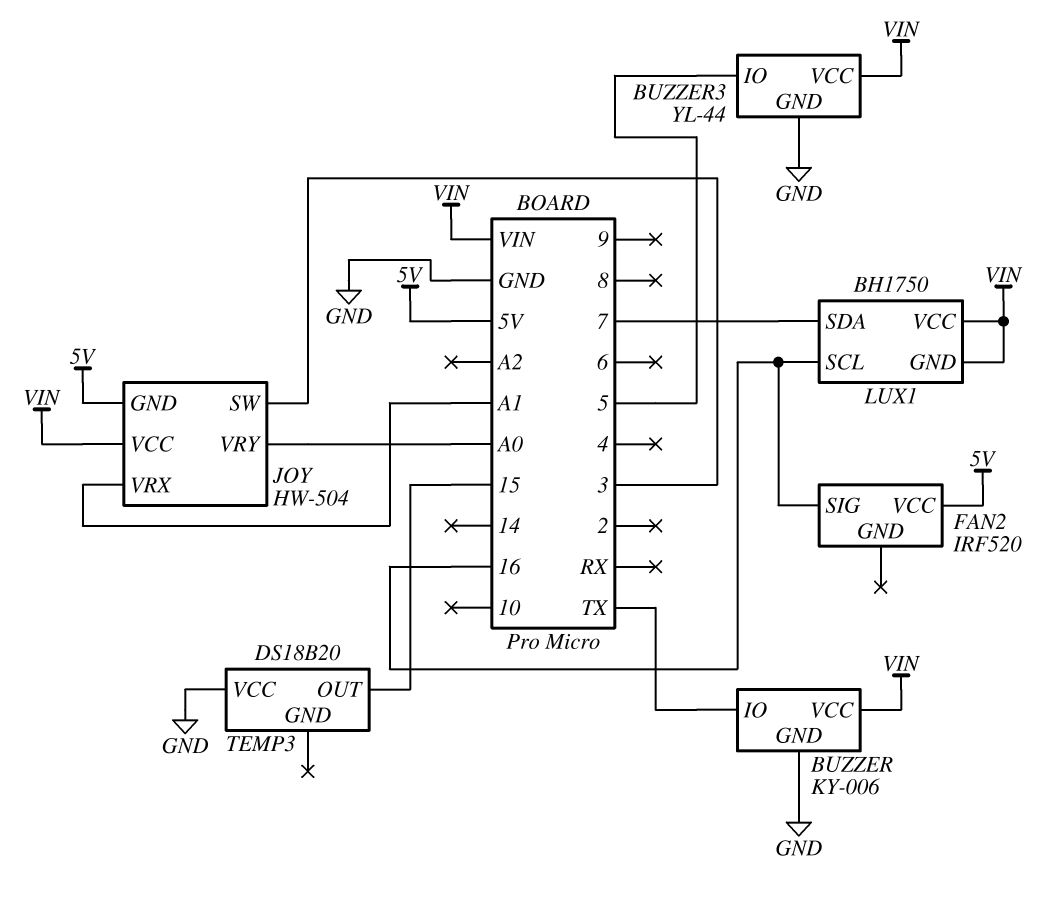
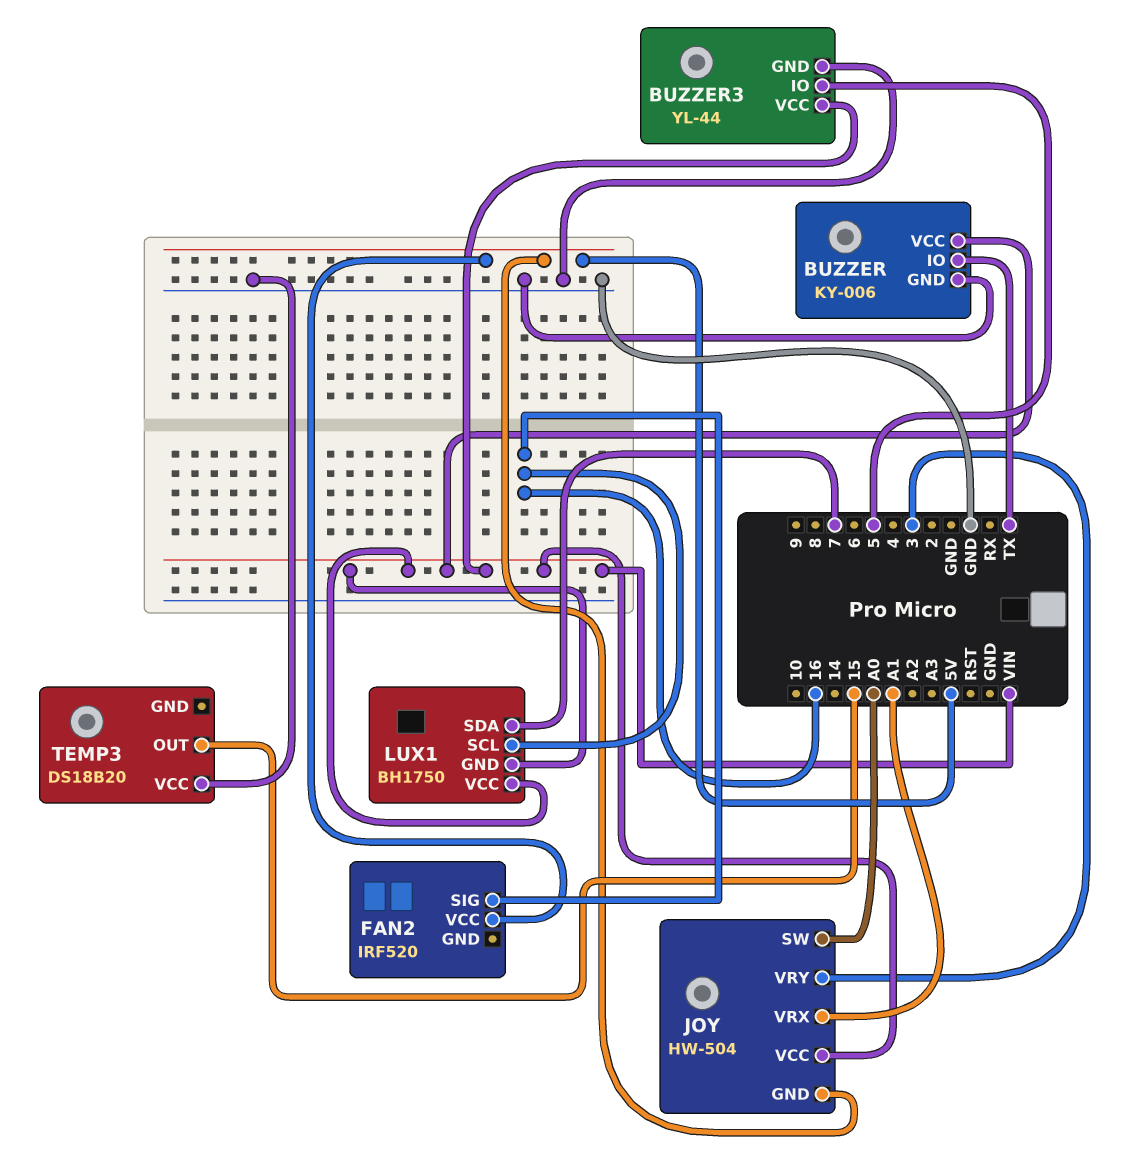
JOY pin SW: 3 -> A0
JOY pin VRY: A0 -> 3

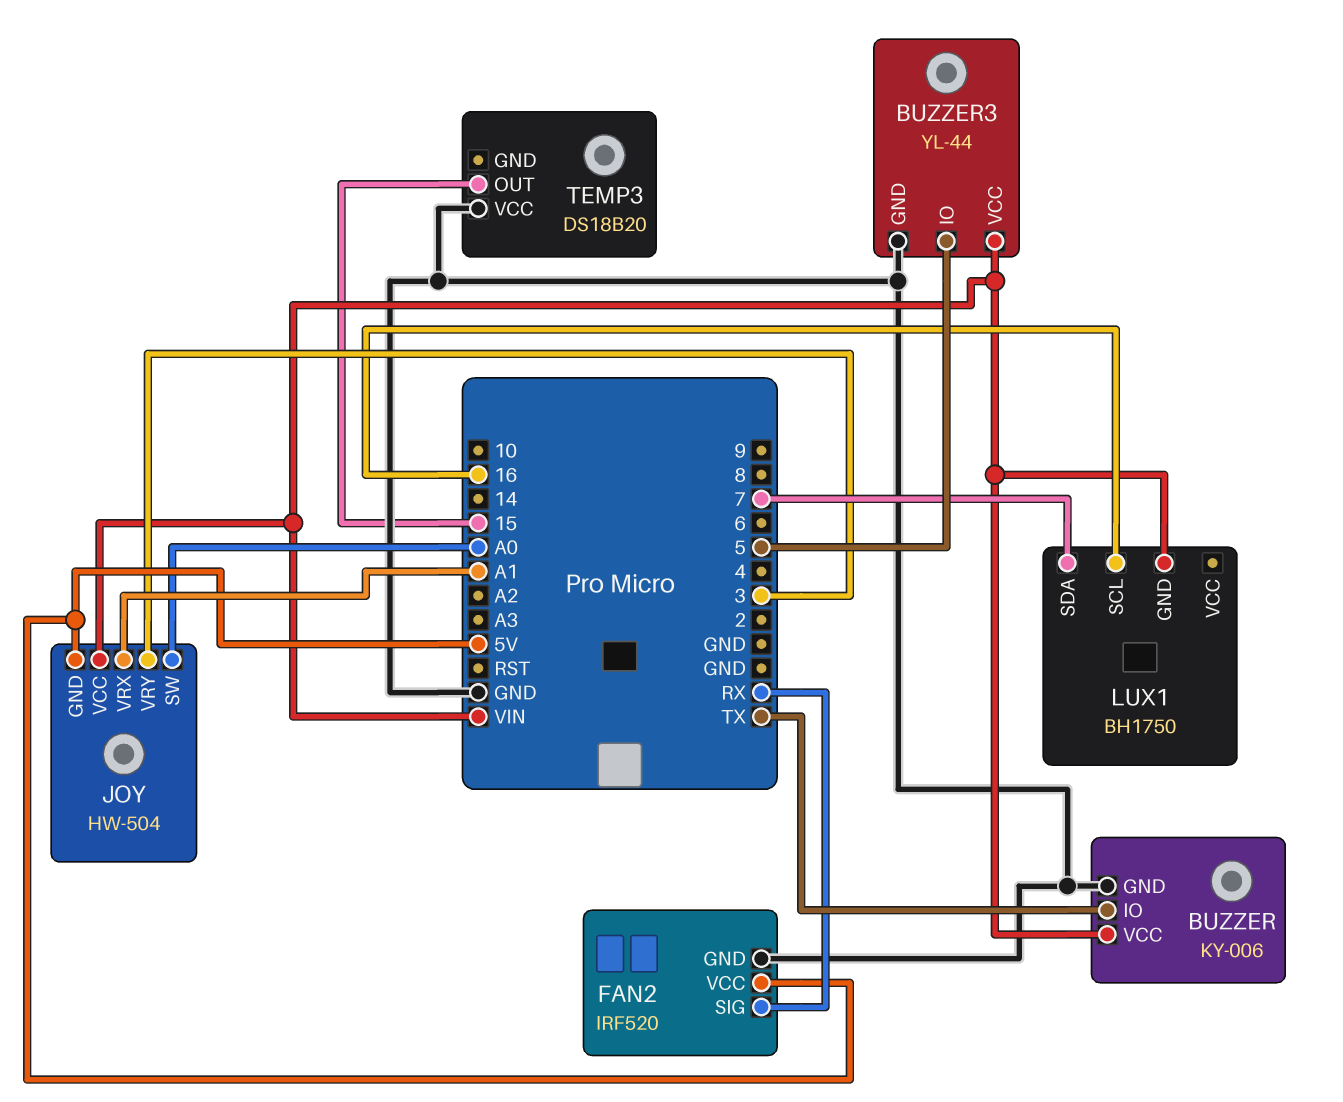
FAN2 pin GND: none -> GND
FAN2 pin SIG: 16 -> RX
LUX1 pin VCC: VIN -> none

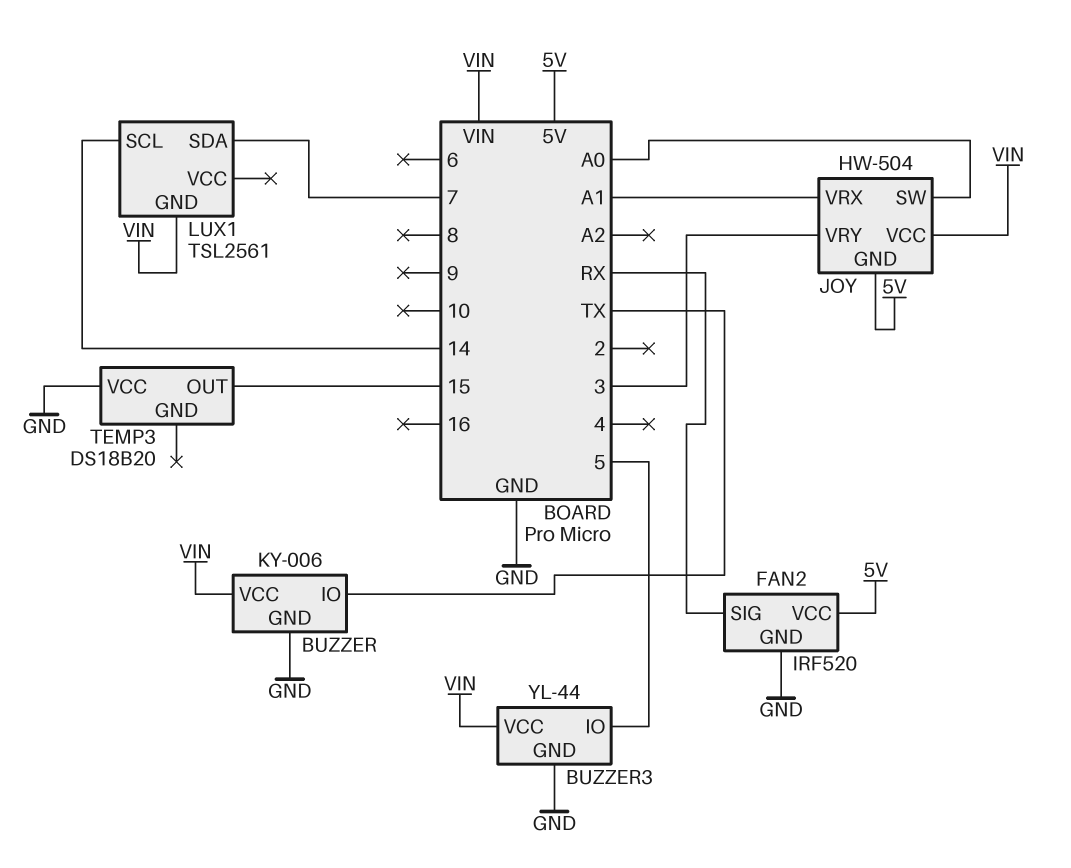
LUX1: BH1750 -> TSL2561
LUX1 pin SCL: 16 -> 14

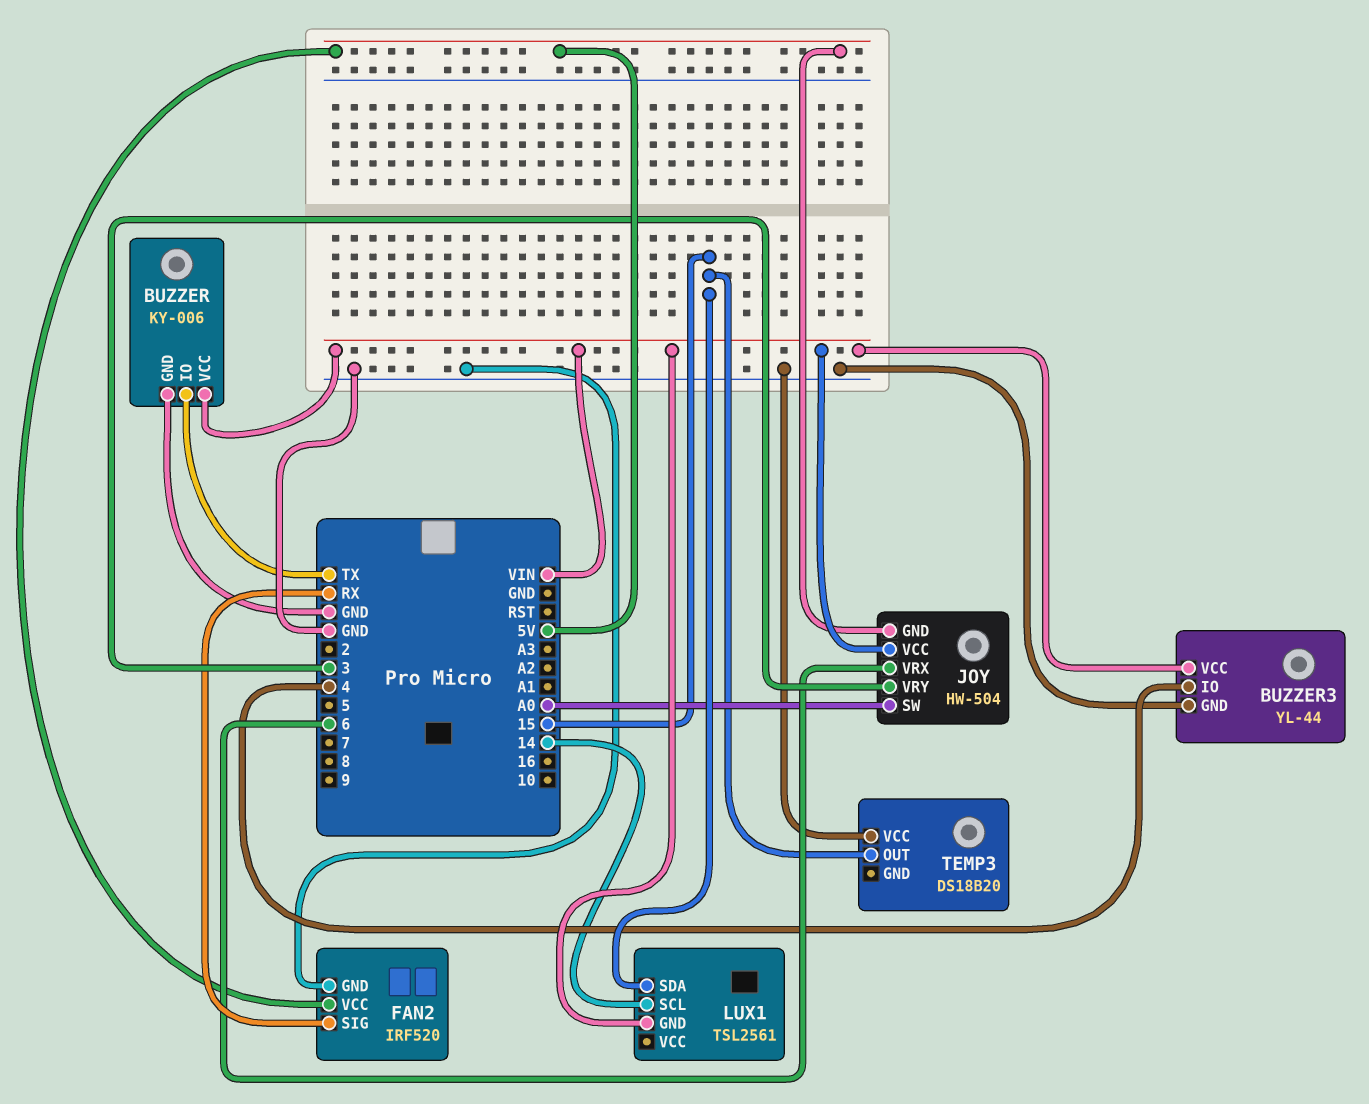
BUZZER3 pin IO: 5 -> 4
JOY pin VRX: A1 -> 6
LUX1 pin SDA: 7 -> 15

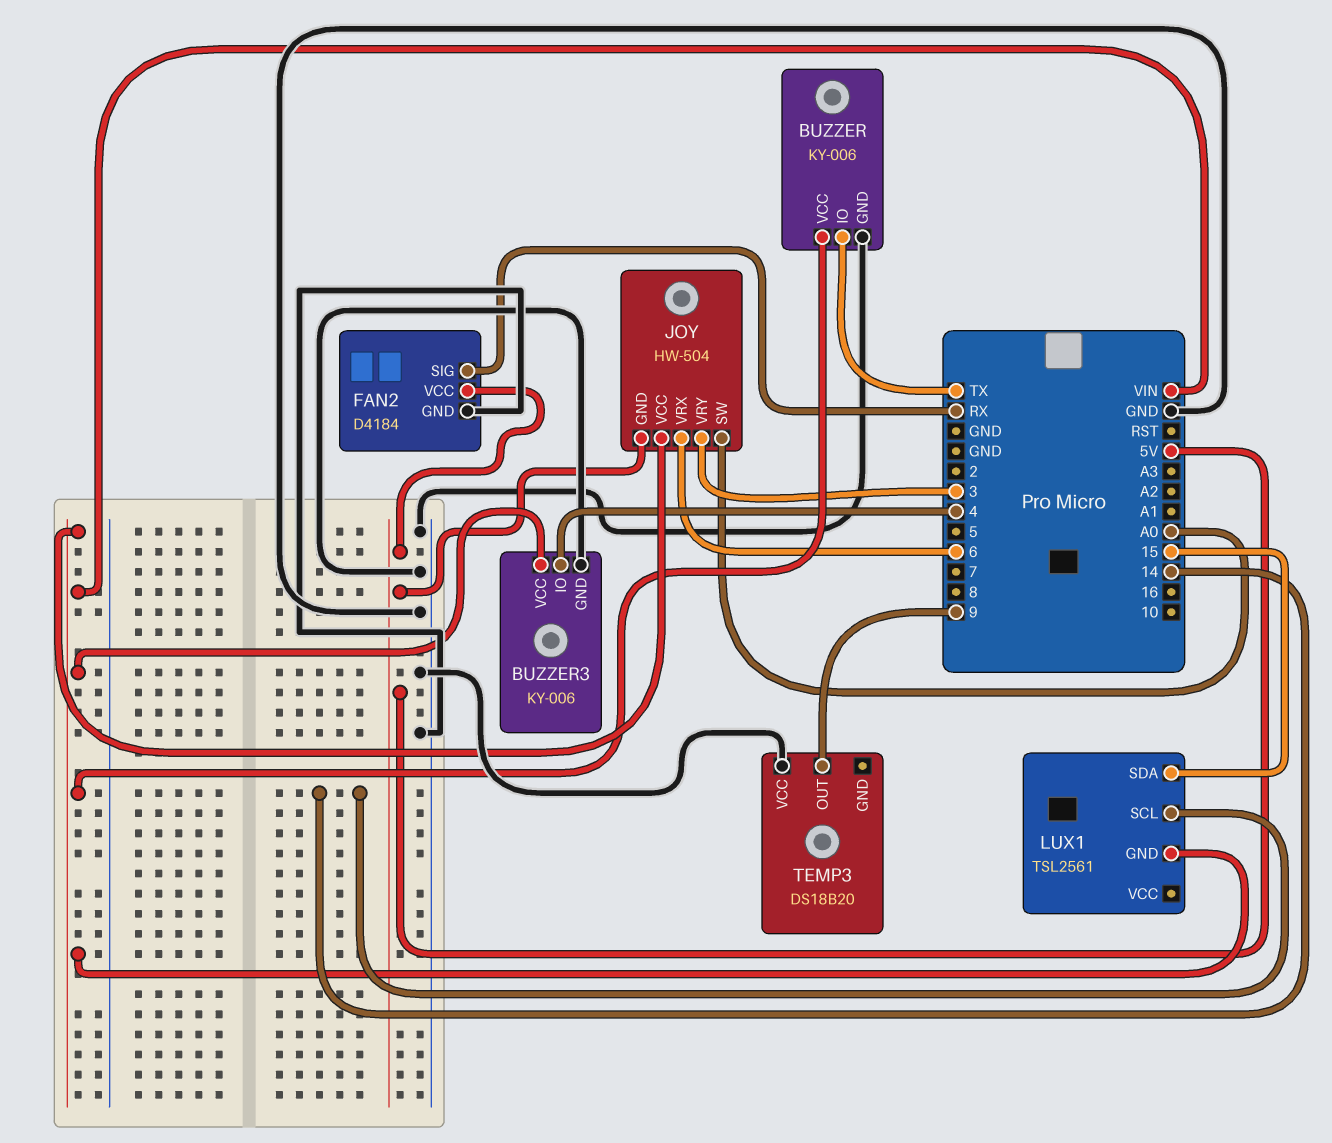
BUZZER3: YL-44 -> KY-006
FAN2: IRF520 -> D4184
TEMP3 pin OUT: 15 -> 9

